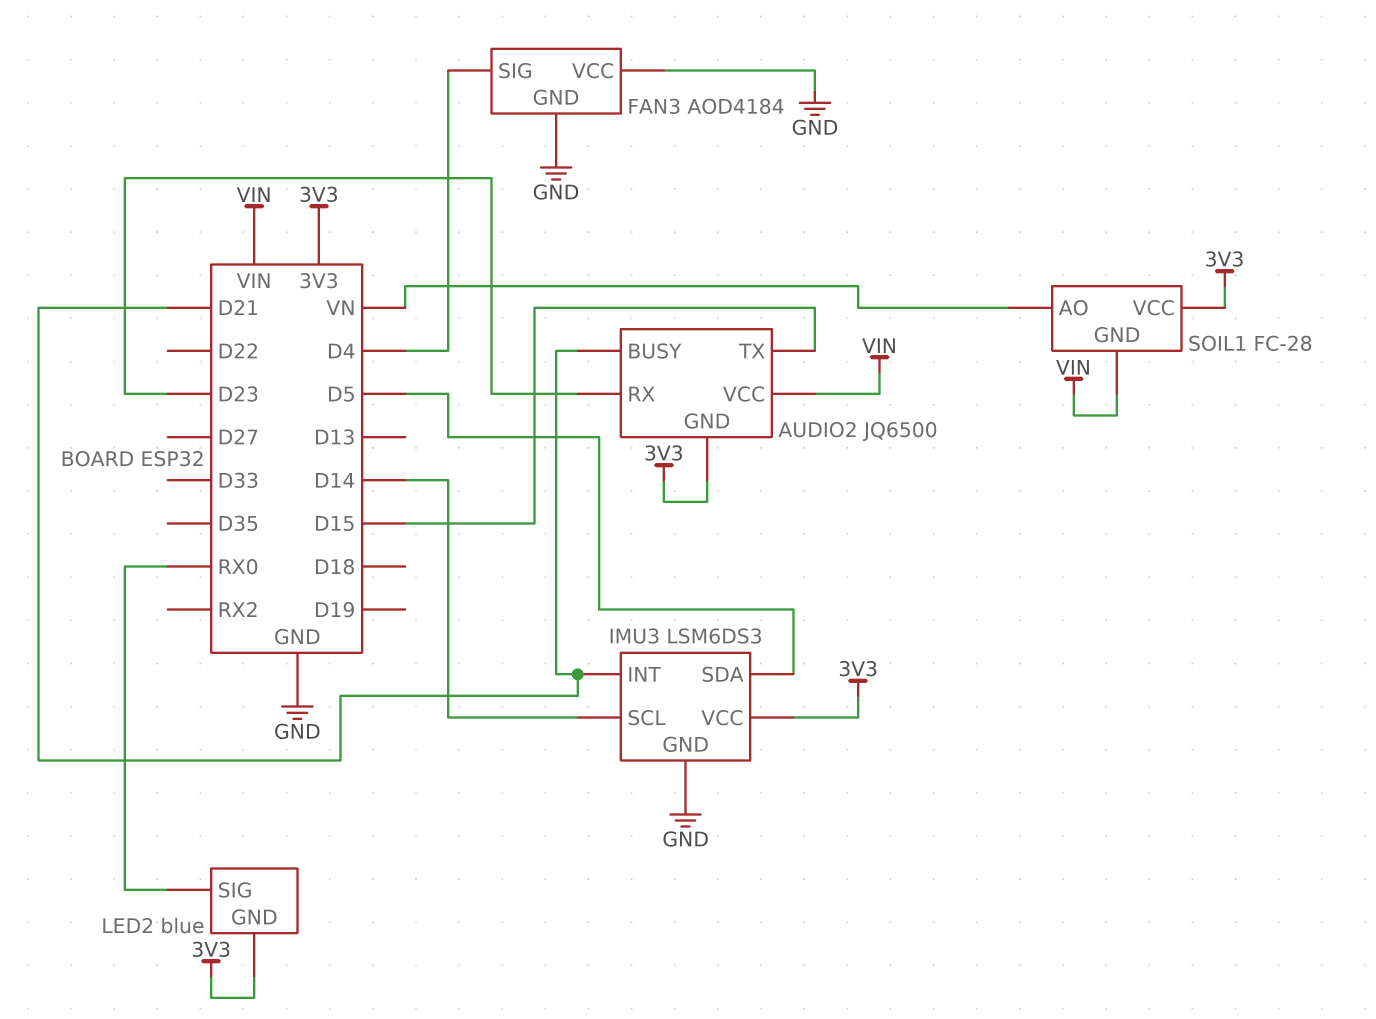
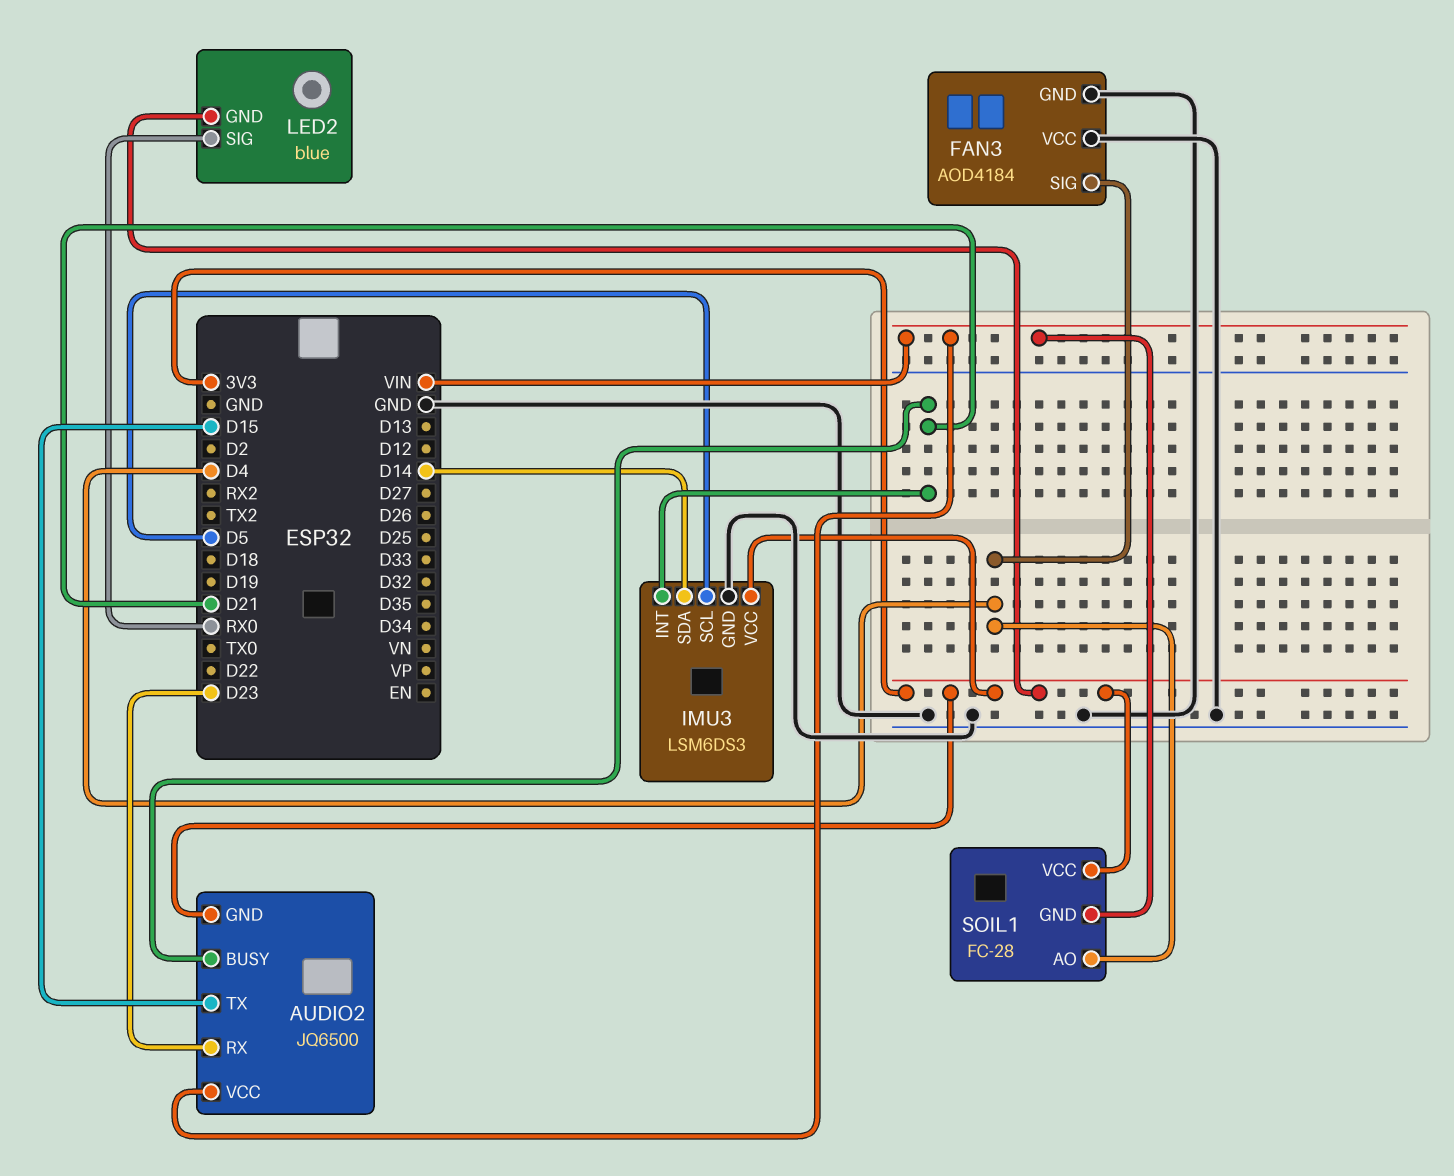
IMU3 pin SCL: D14 -> D5
IMU3 pin SDA: D5 -> D14
SOIL1 pin AO: VN -> D4

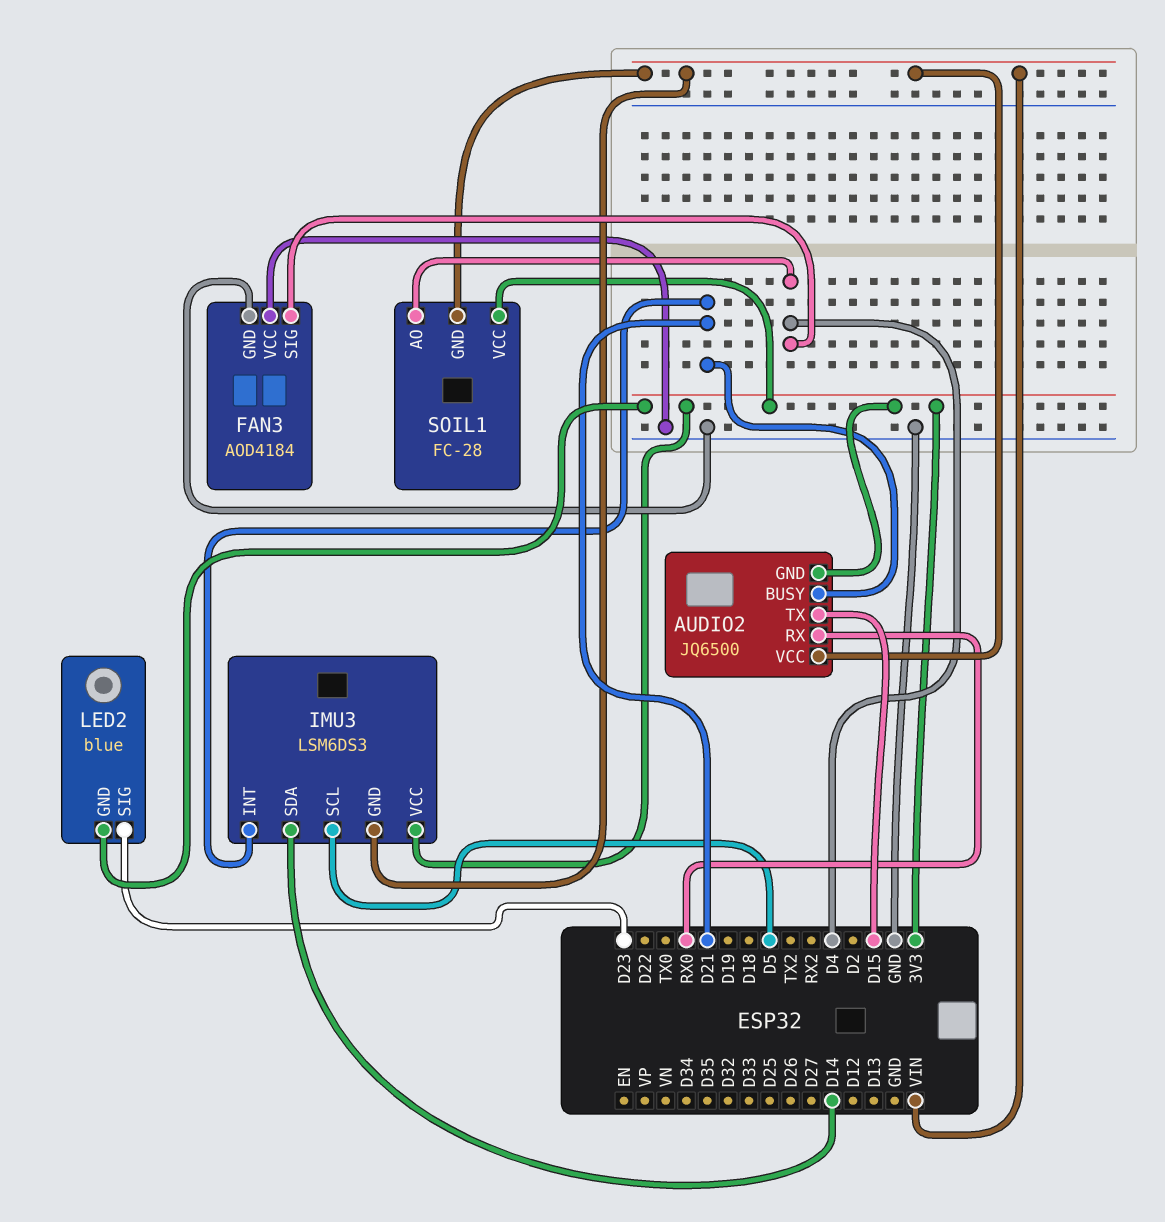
AUDIO2 pin RX: D23 -> RX0
IMU3 pin GND: GND -> VIN
LED2 pin SIG: RX0 -> D23

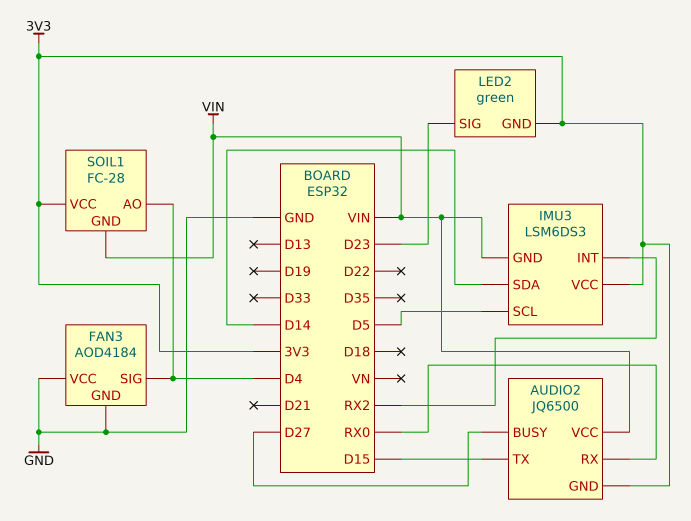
AUDIO2 pin BUSY: D21 -> D27
IMU3 pin INT: D21 -> RX2
LED2: blue -> green

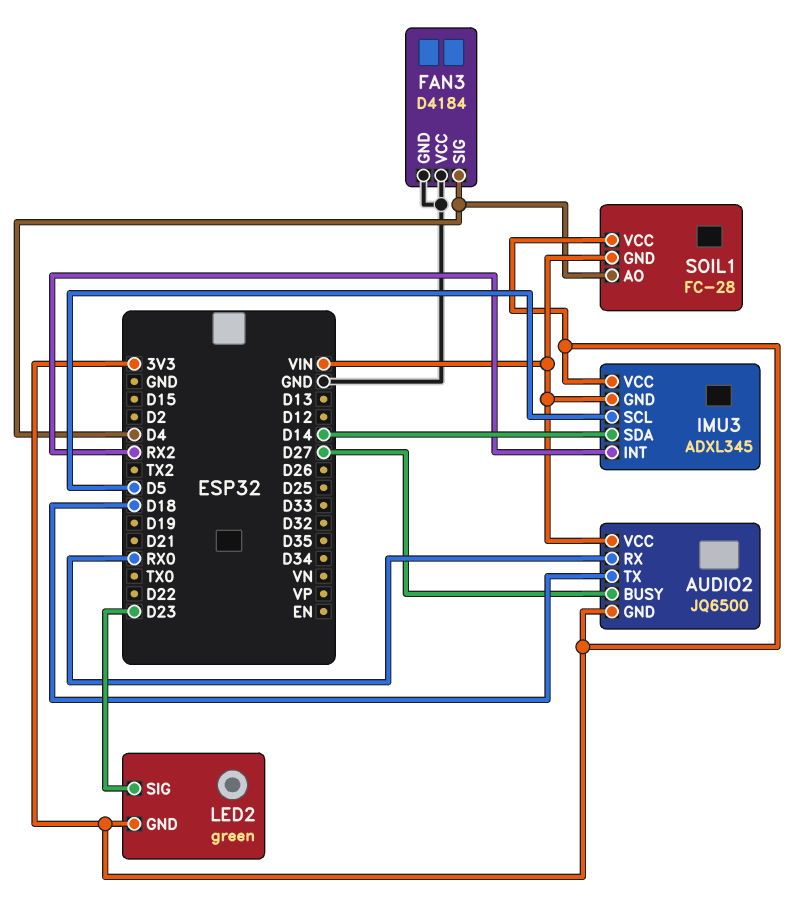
AUDIO2 pin TX: D15 -> D18
FAN3: AOD4184 -> D4184
IMU3: LSM6DS3 -> ADXL345

